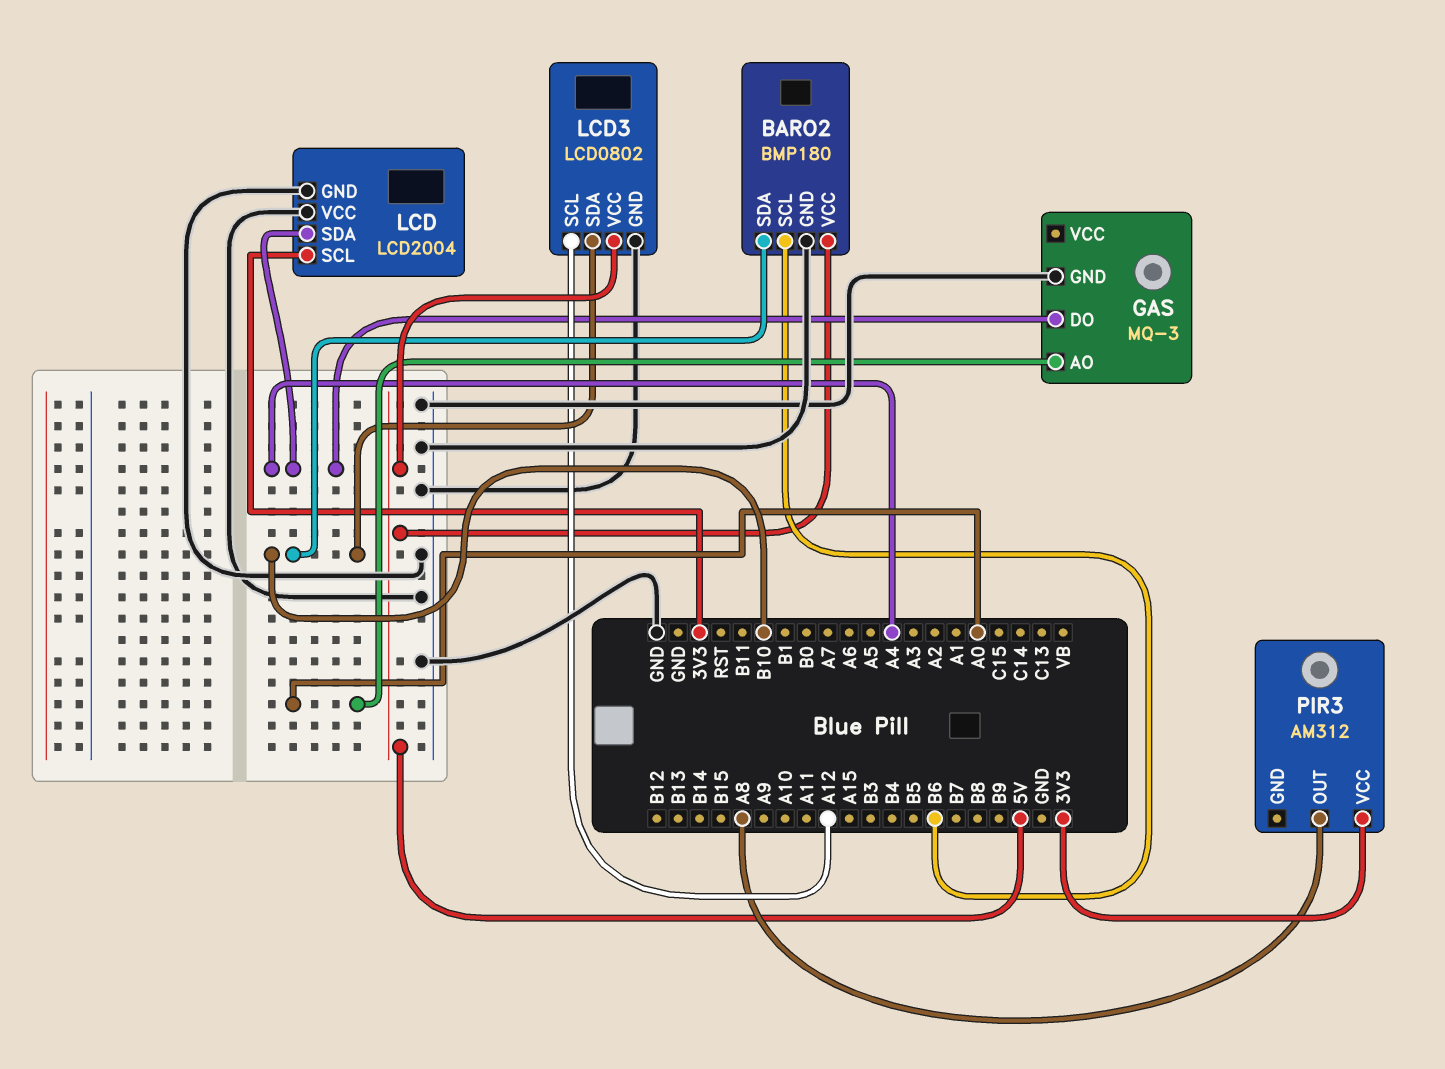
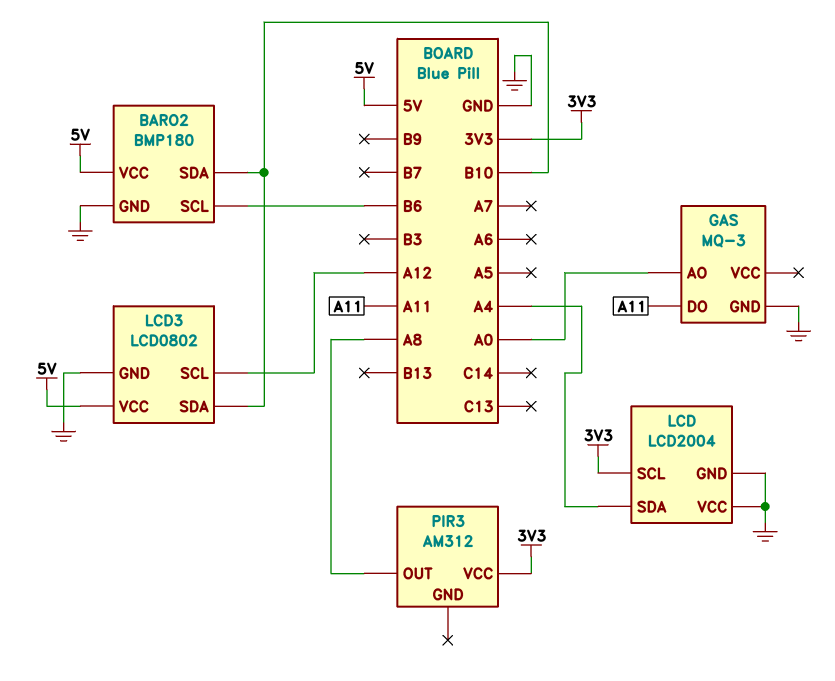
GAS pin DO: A4 -> A11

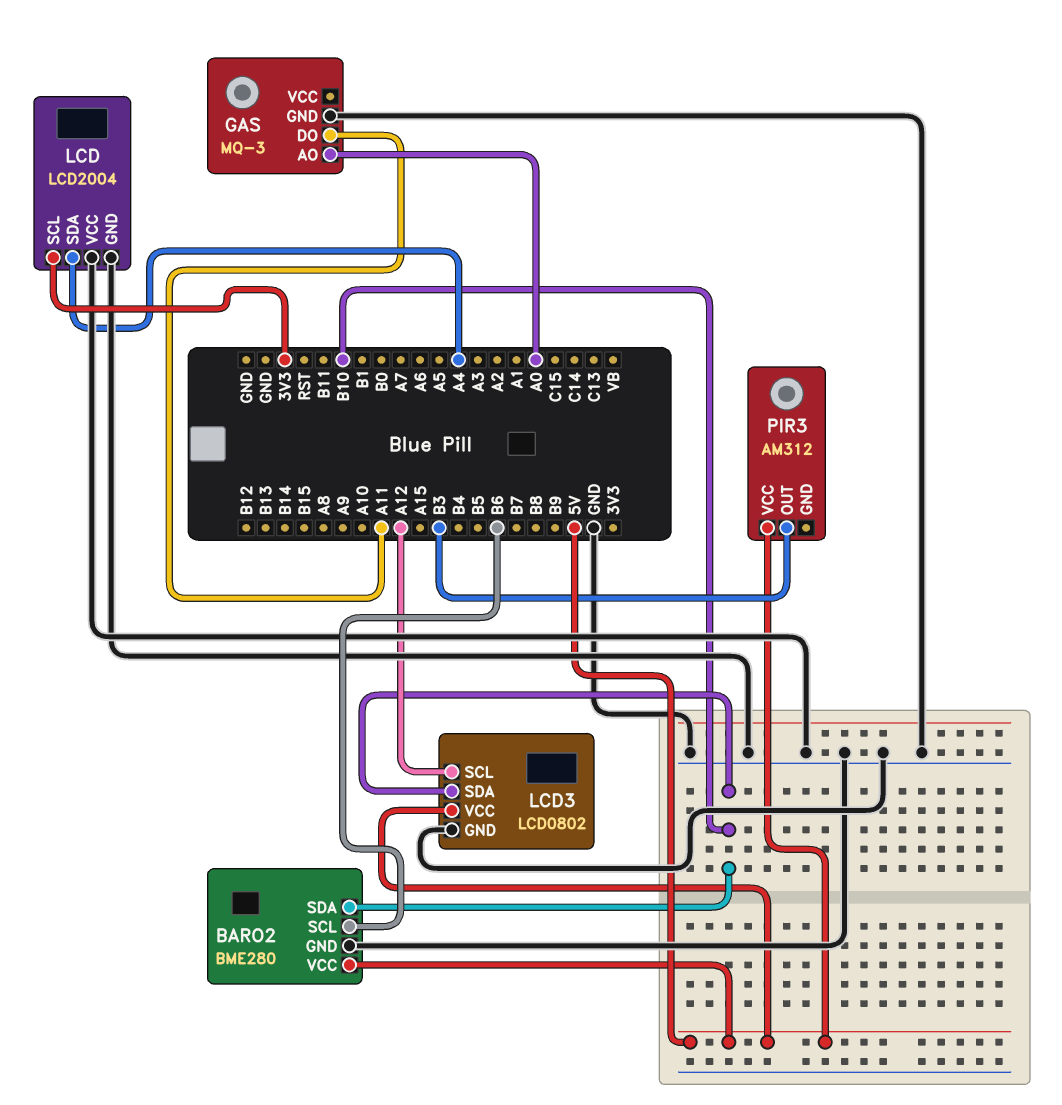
BARO2: BMP180 -> BME280
PIR3 pin OUT: A8 -> B3
PIR3 pin VCC: 3V3 -> 5V

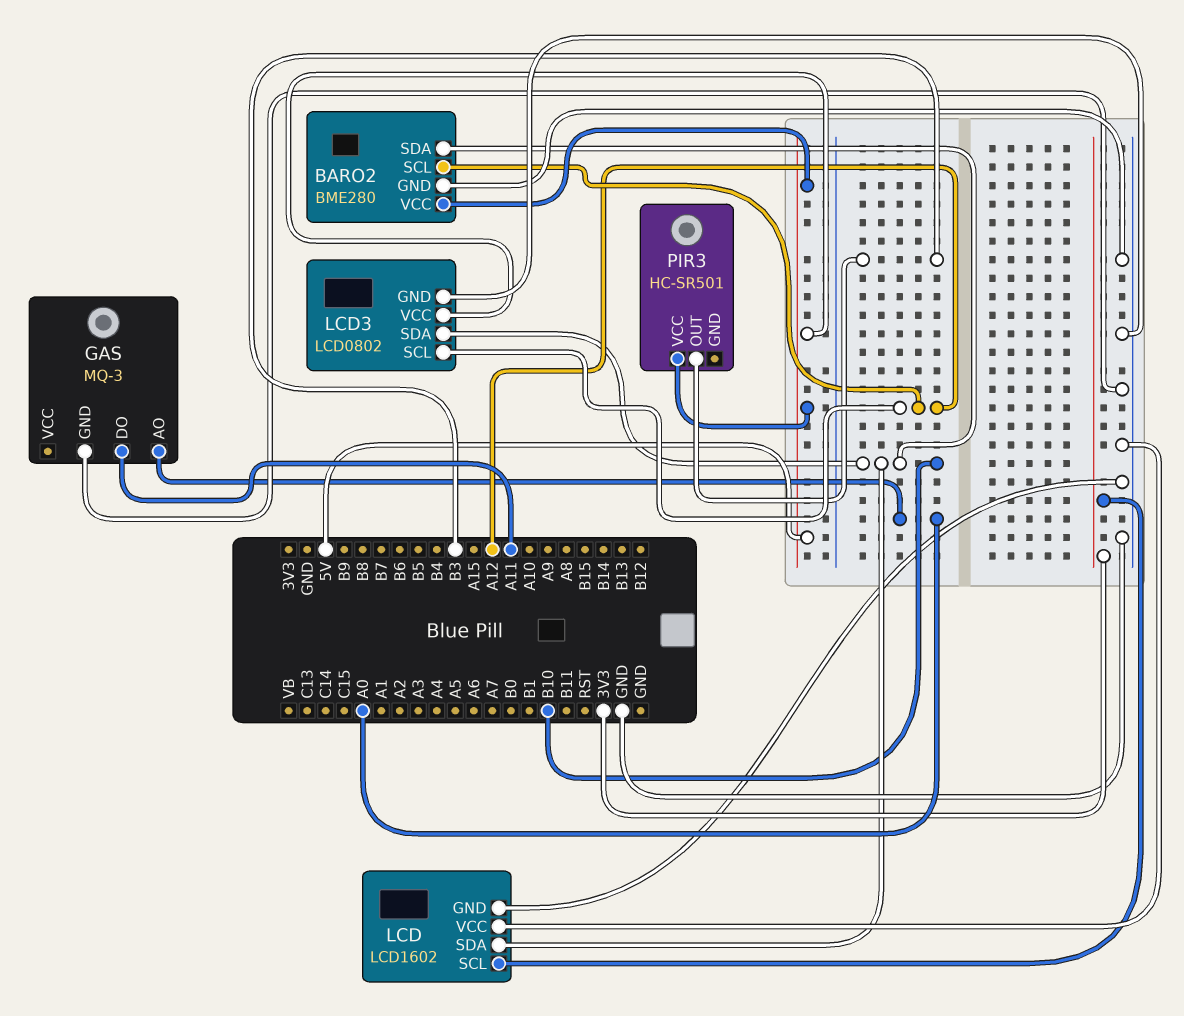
BARO2 pin SCL: B6 -> A12
LCD: LCD2004 -> LCD1602
LCD pin SDA: A4 -> B10
PIR3: AM312 -> HC-SR501

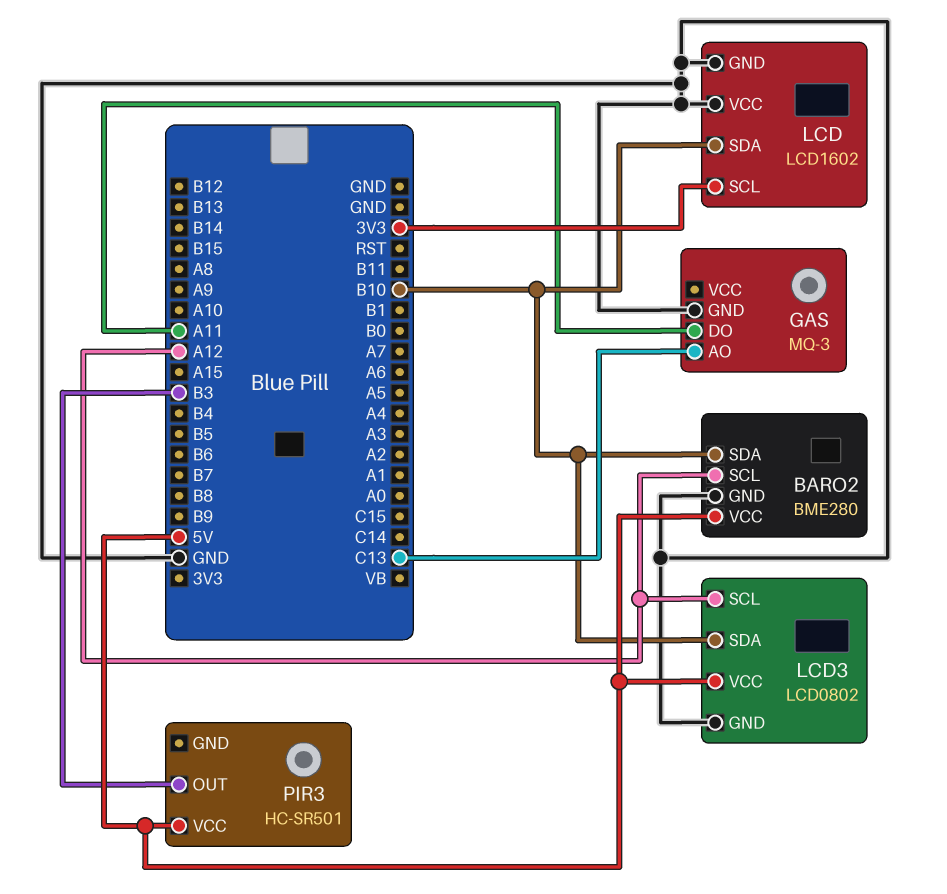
GAS pin AO: A0 -> C13

